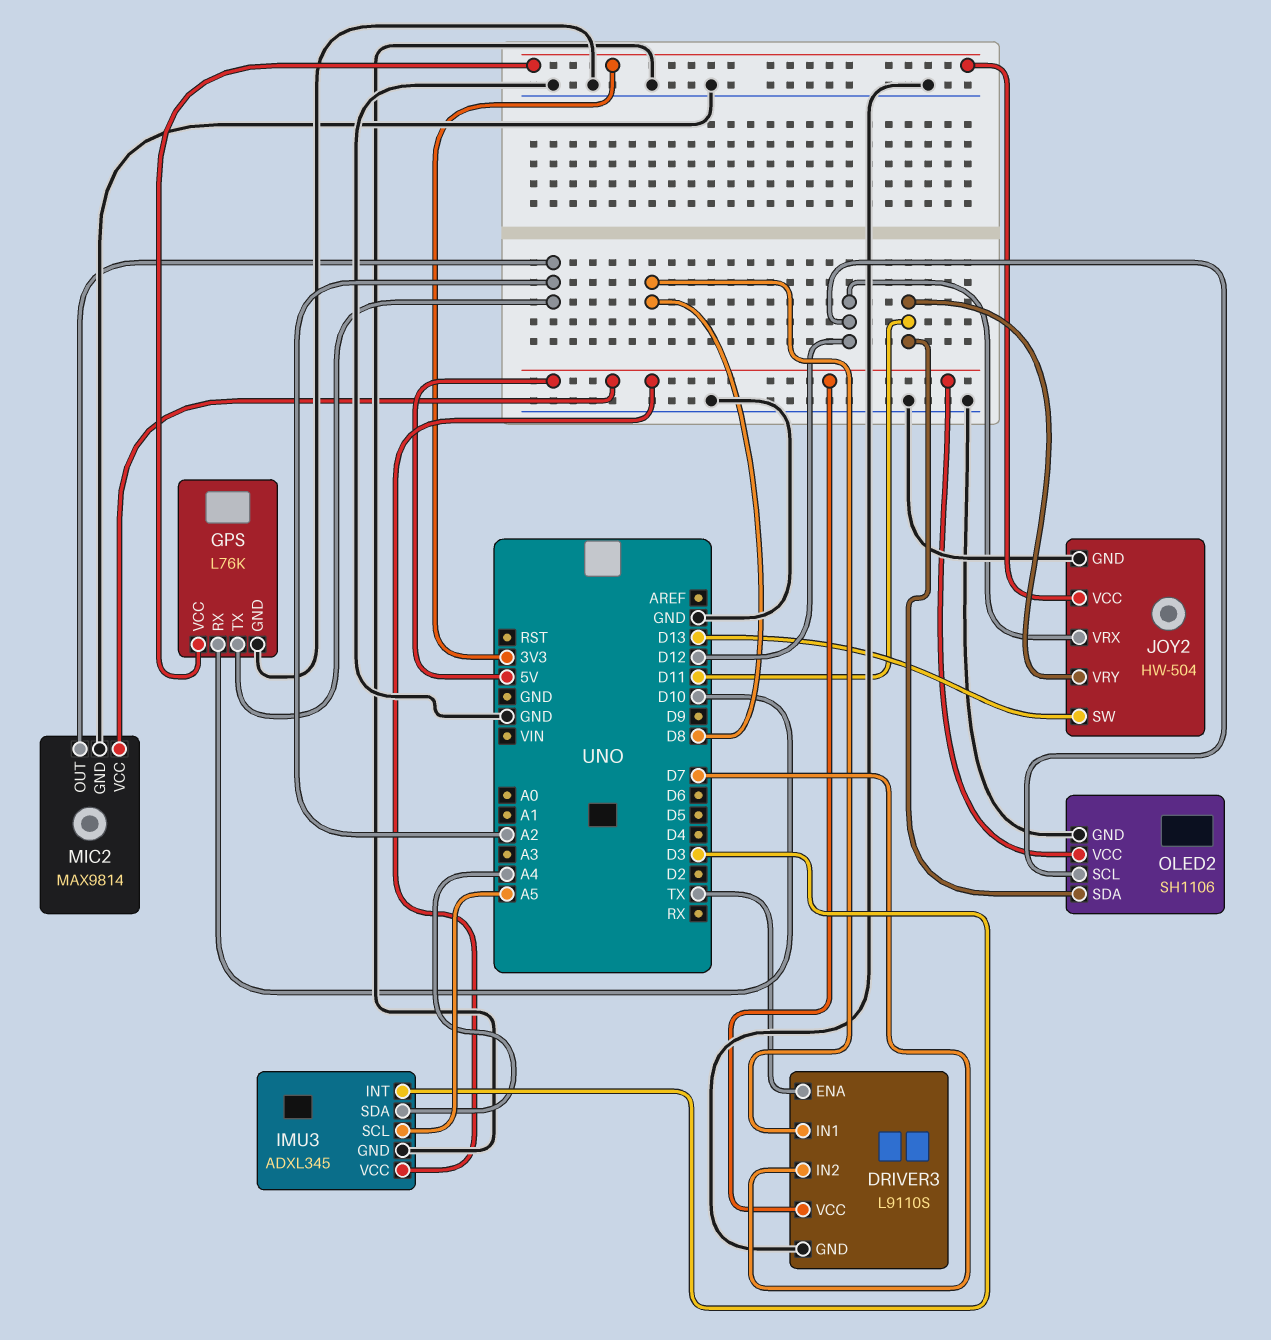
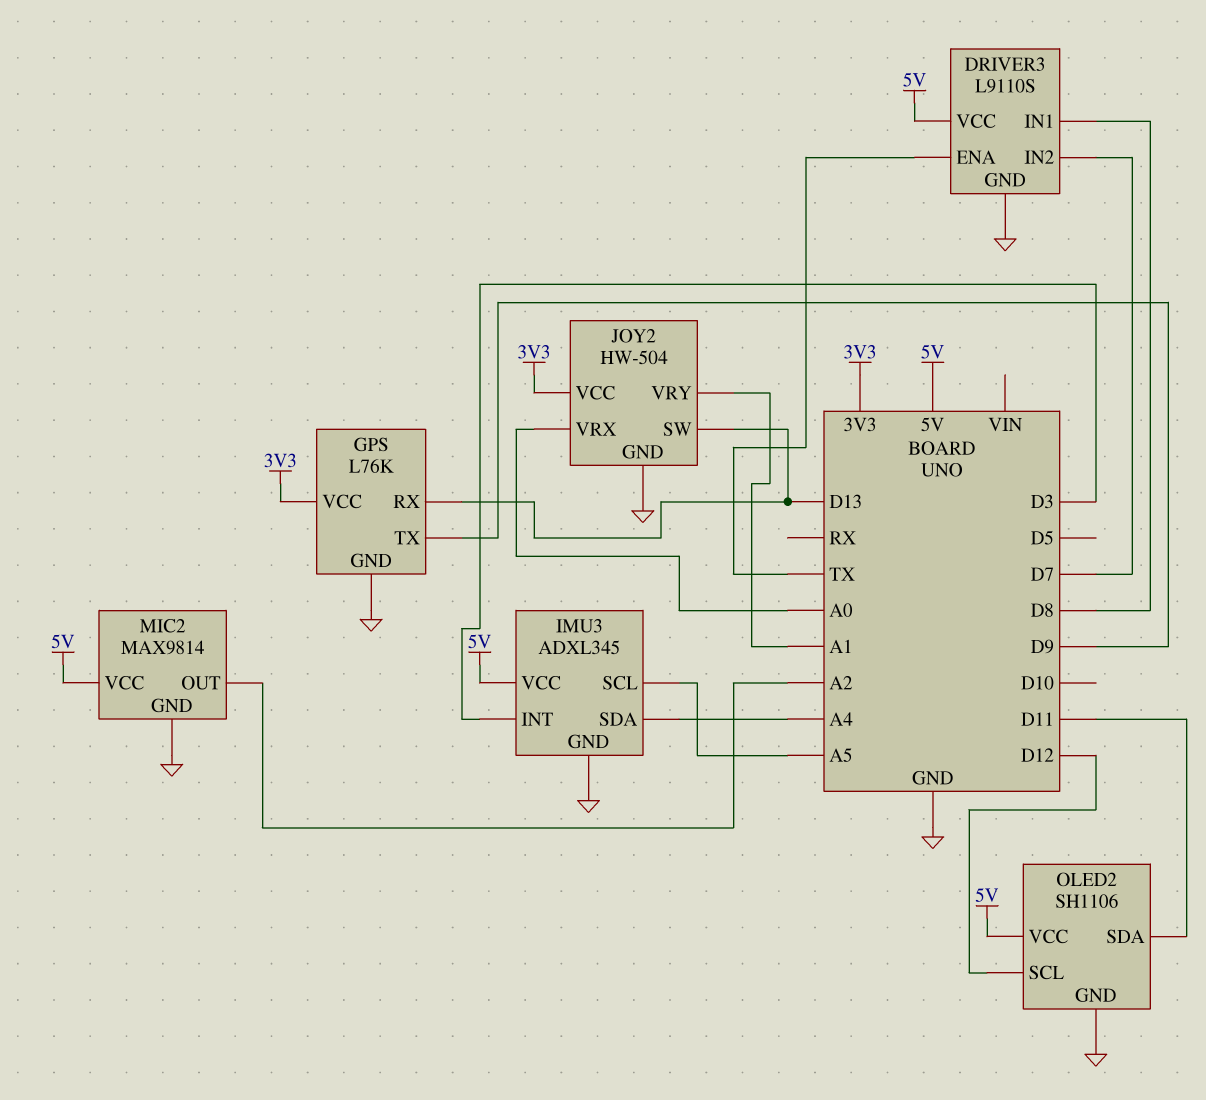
GPS pin RX: D10 -> D13
GPS pin TX: A2 -> D9
JOY2 pin VRX: D12 -> A0
JOY2 pin VRY: D11 -> A1

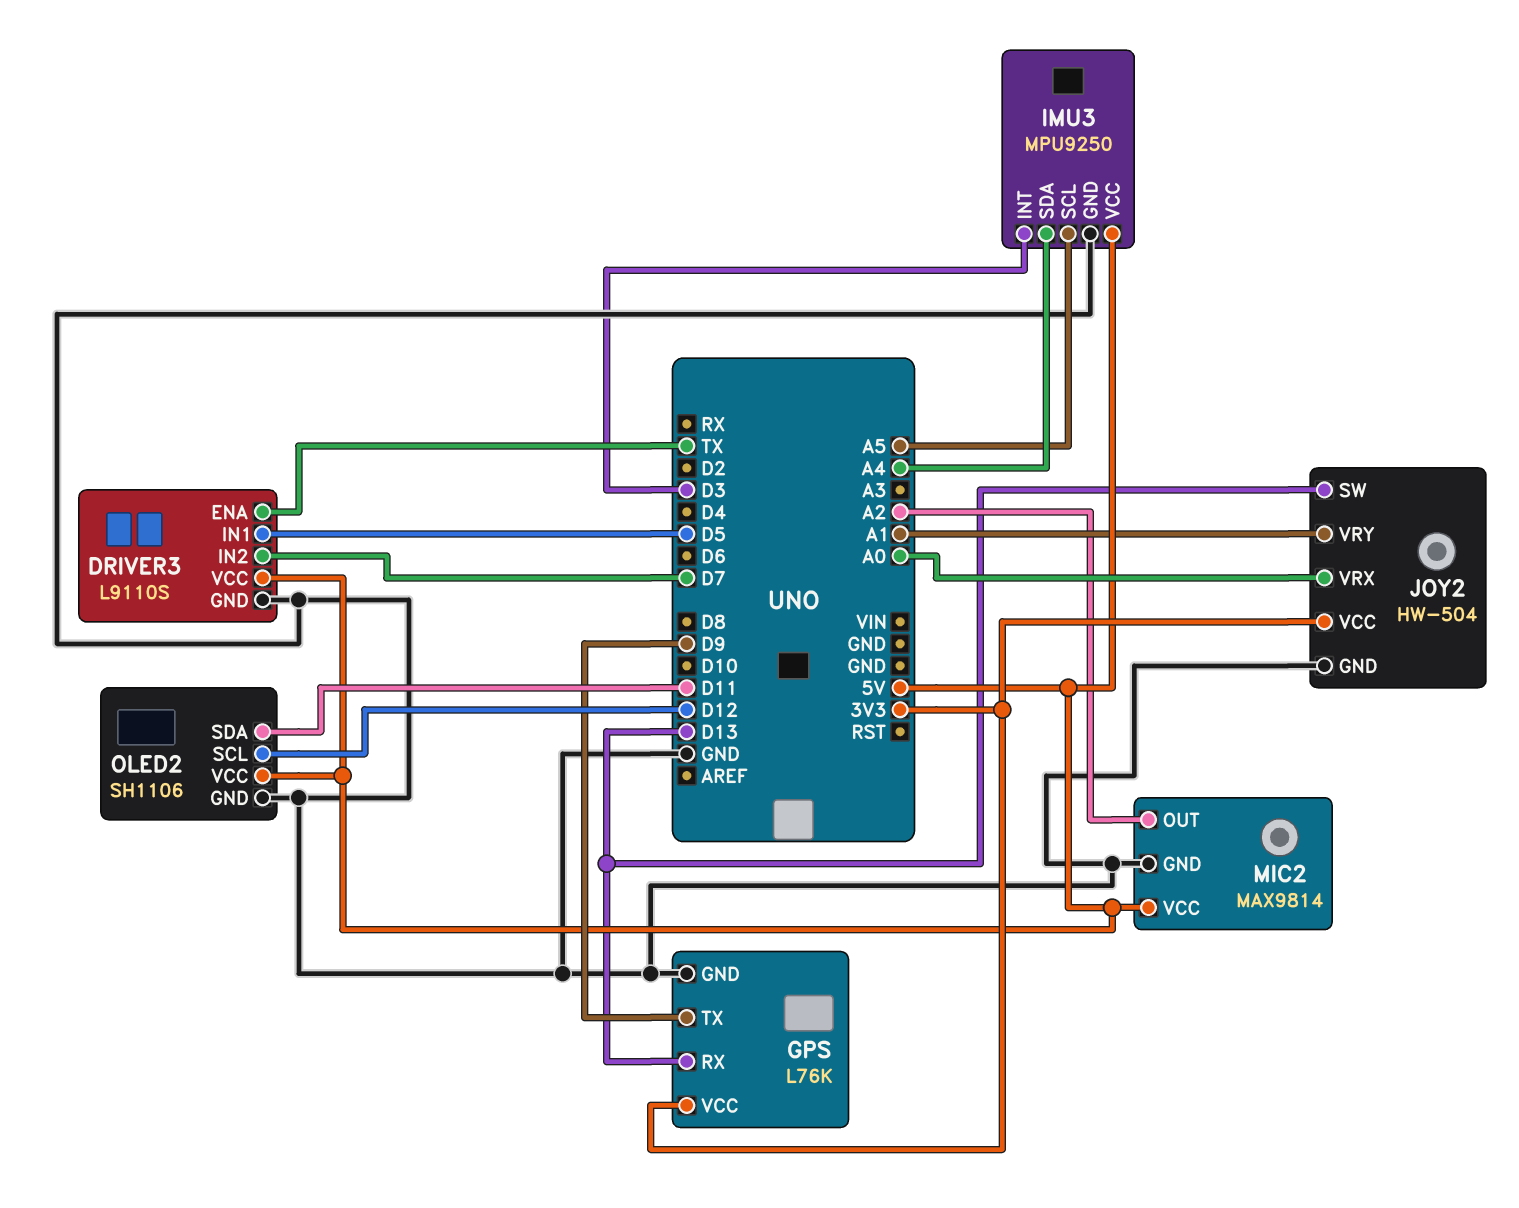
DRIVER3 pin IN1: D8 -> D5
IMU3: ADXL345 -> MPU9250

